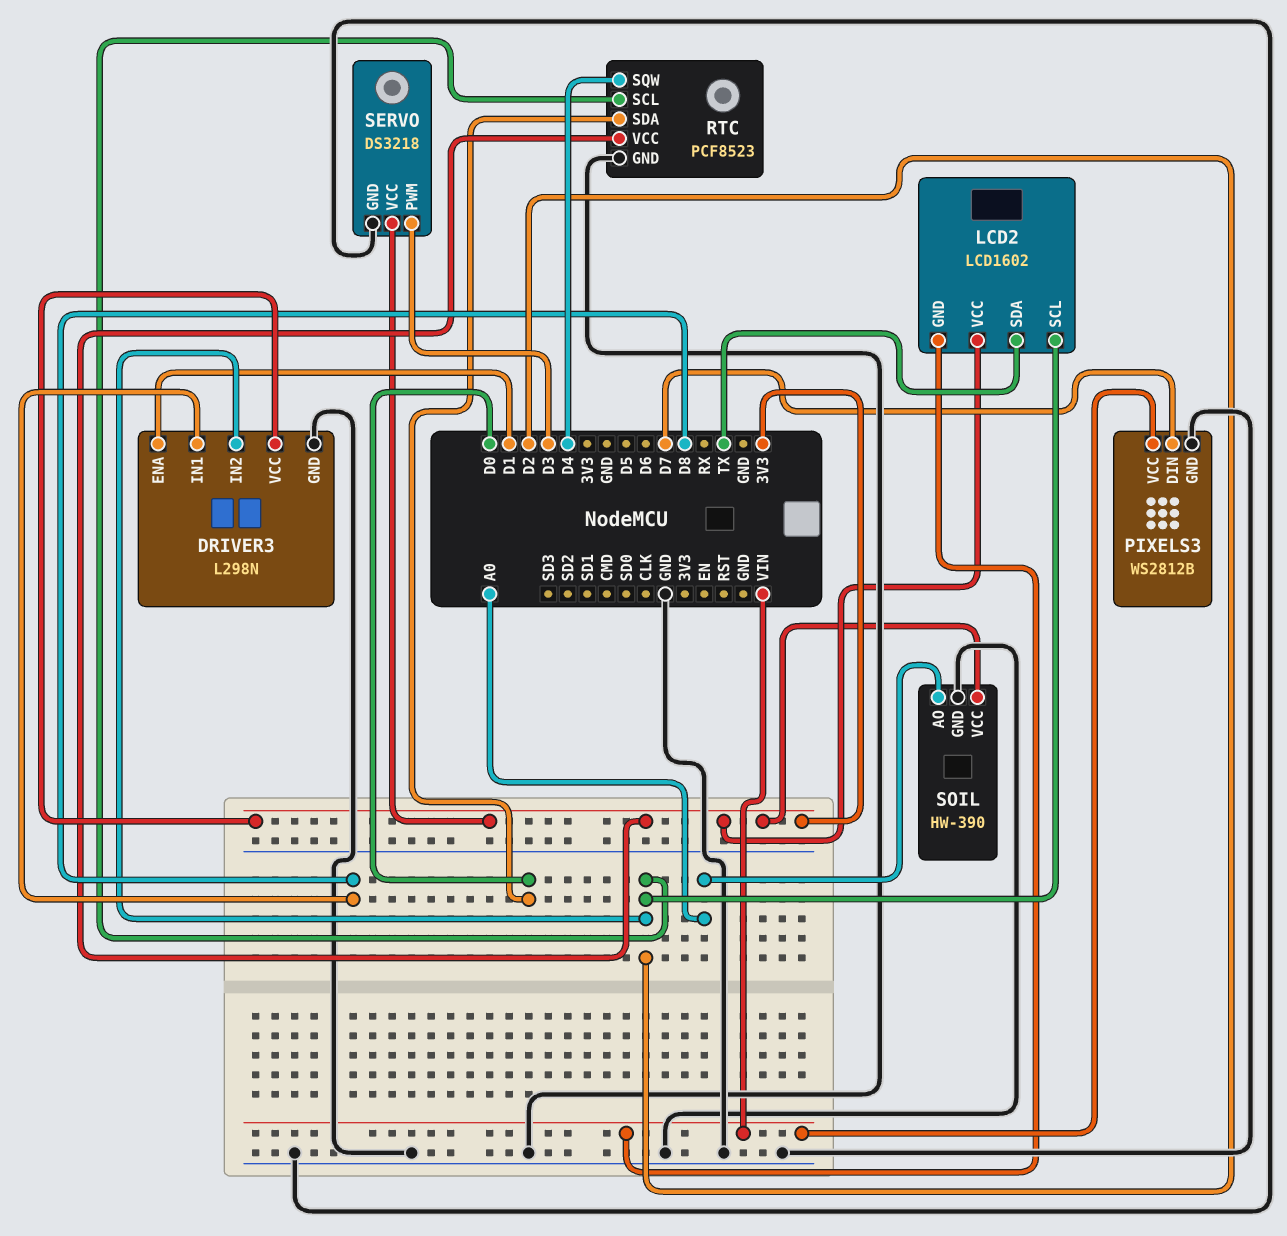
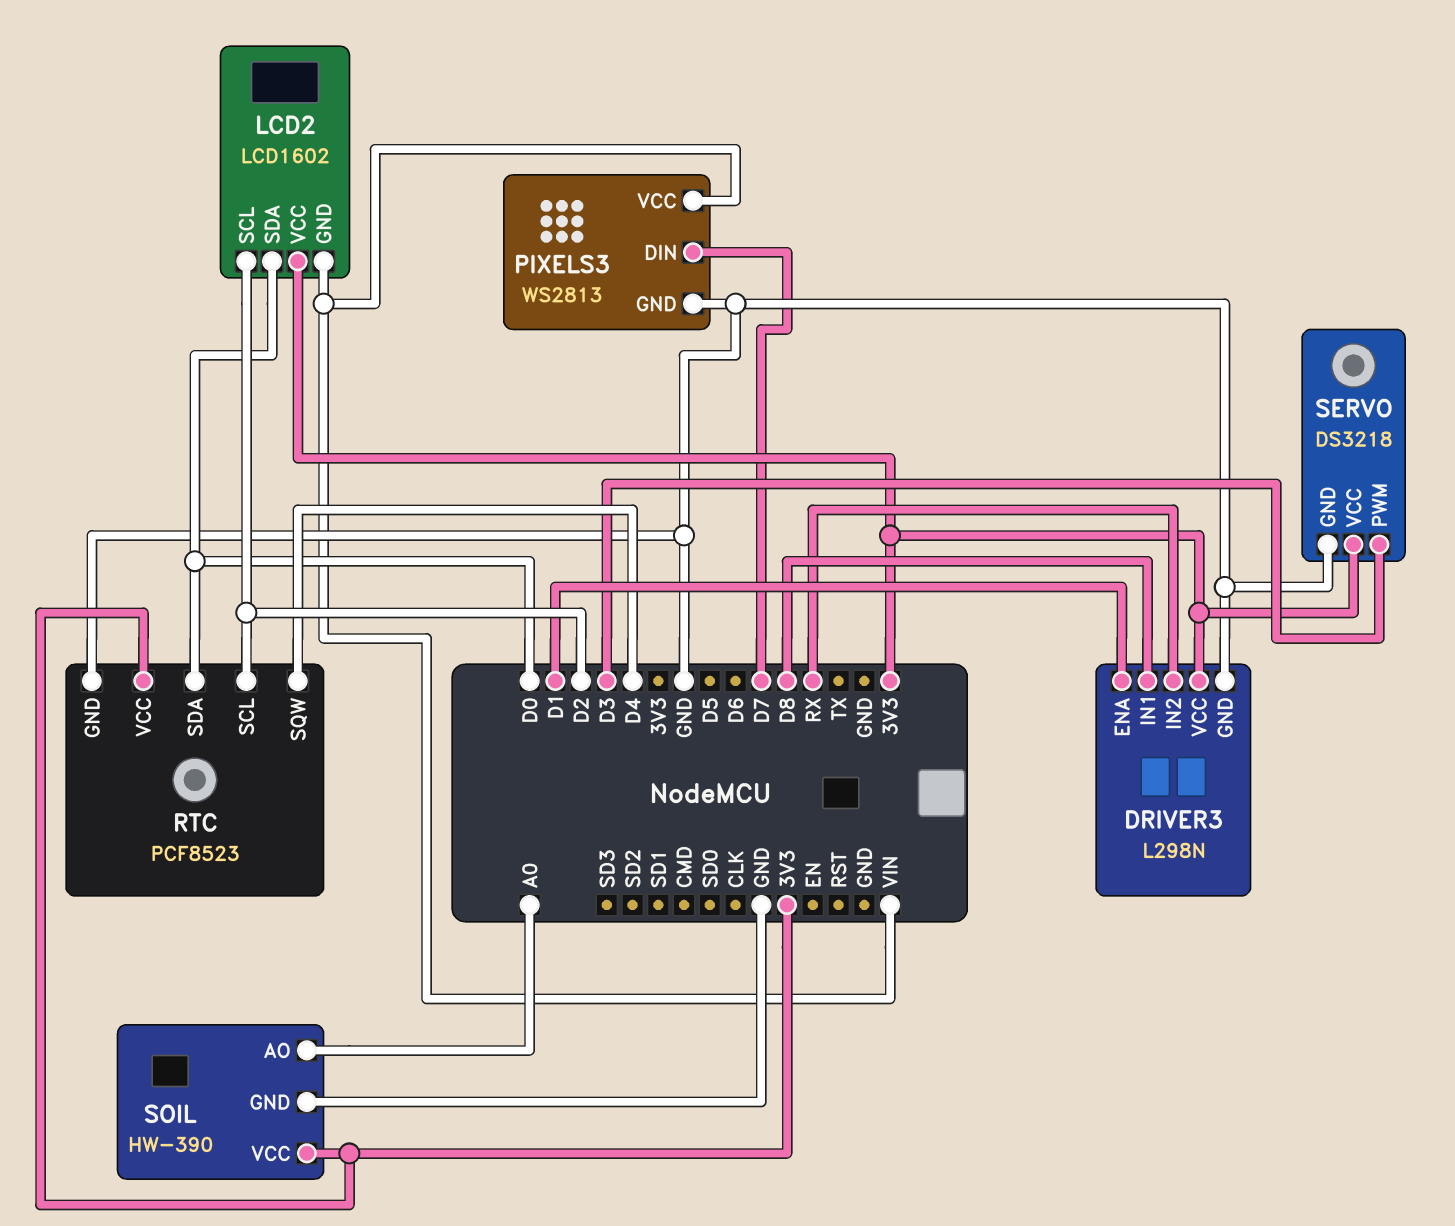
DRIVER3 pin IN2: D2 -> RX
LCD2 pin SDA: TX -> D0
PIXELS3: WS2812B -> WS2813

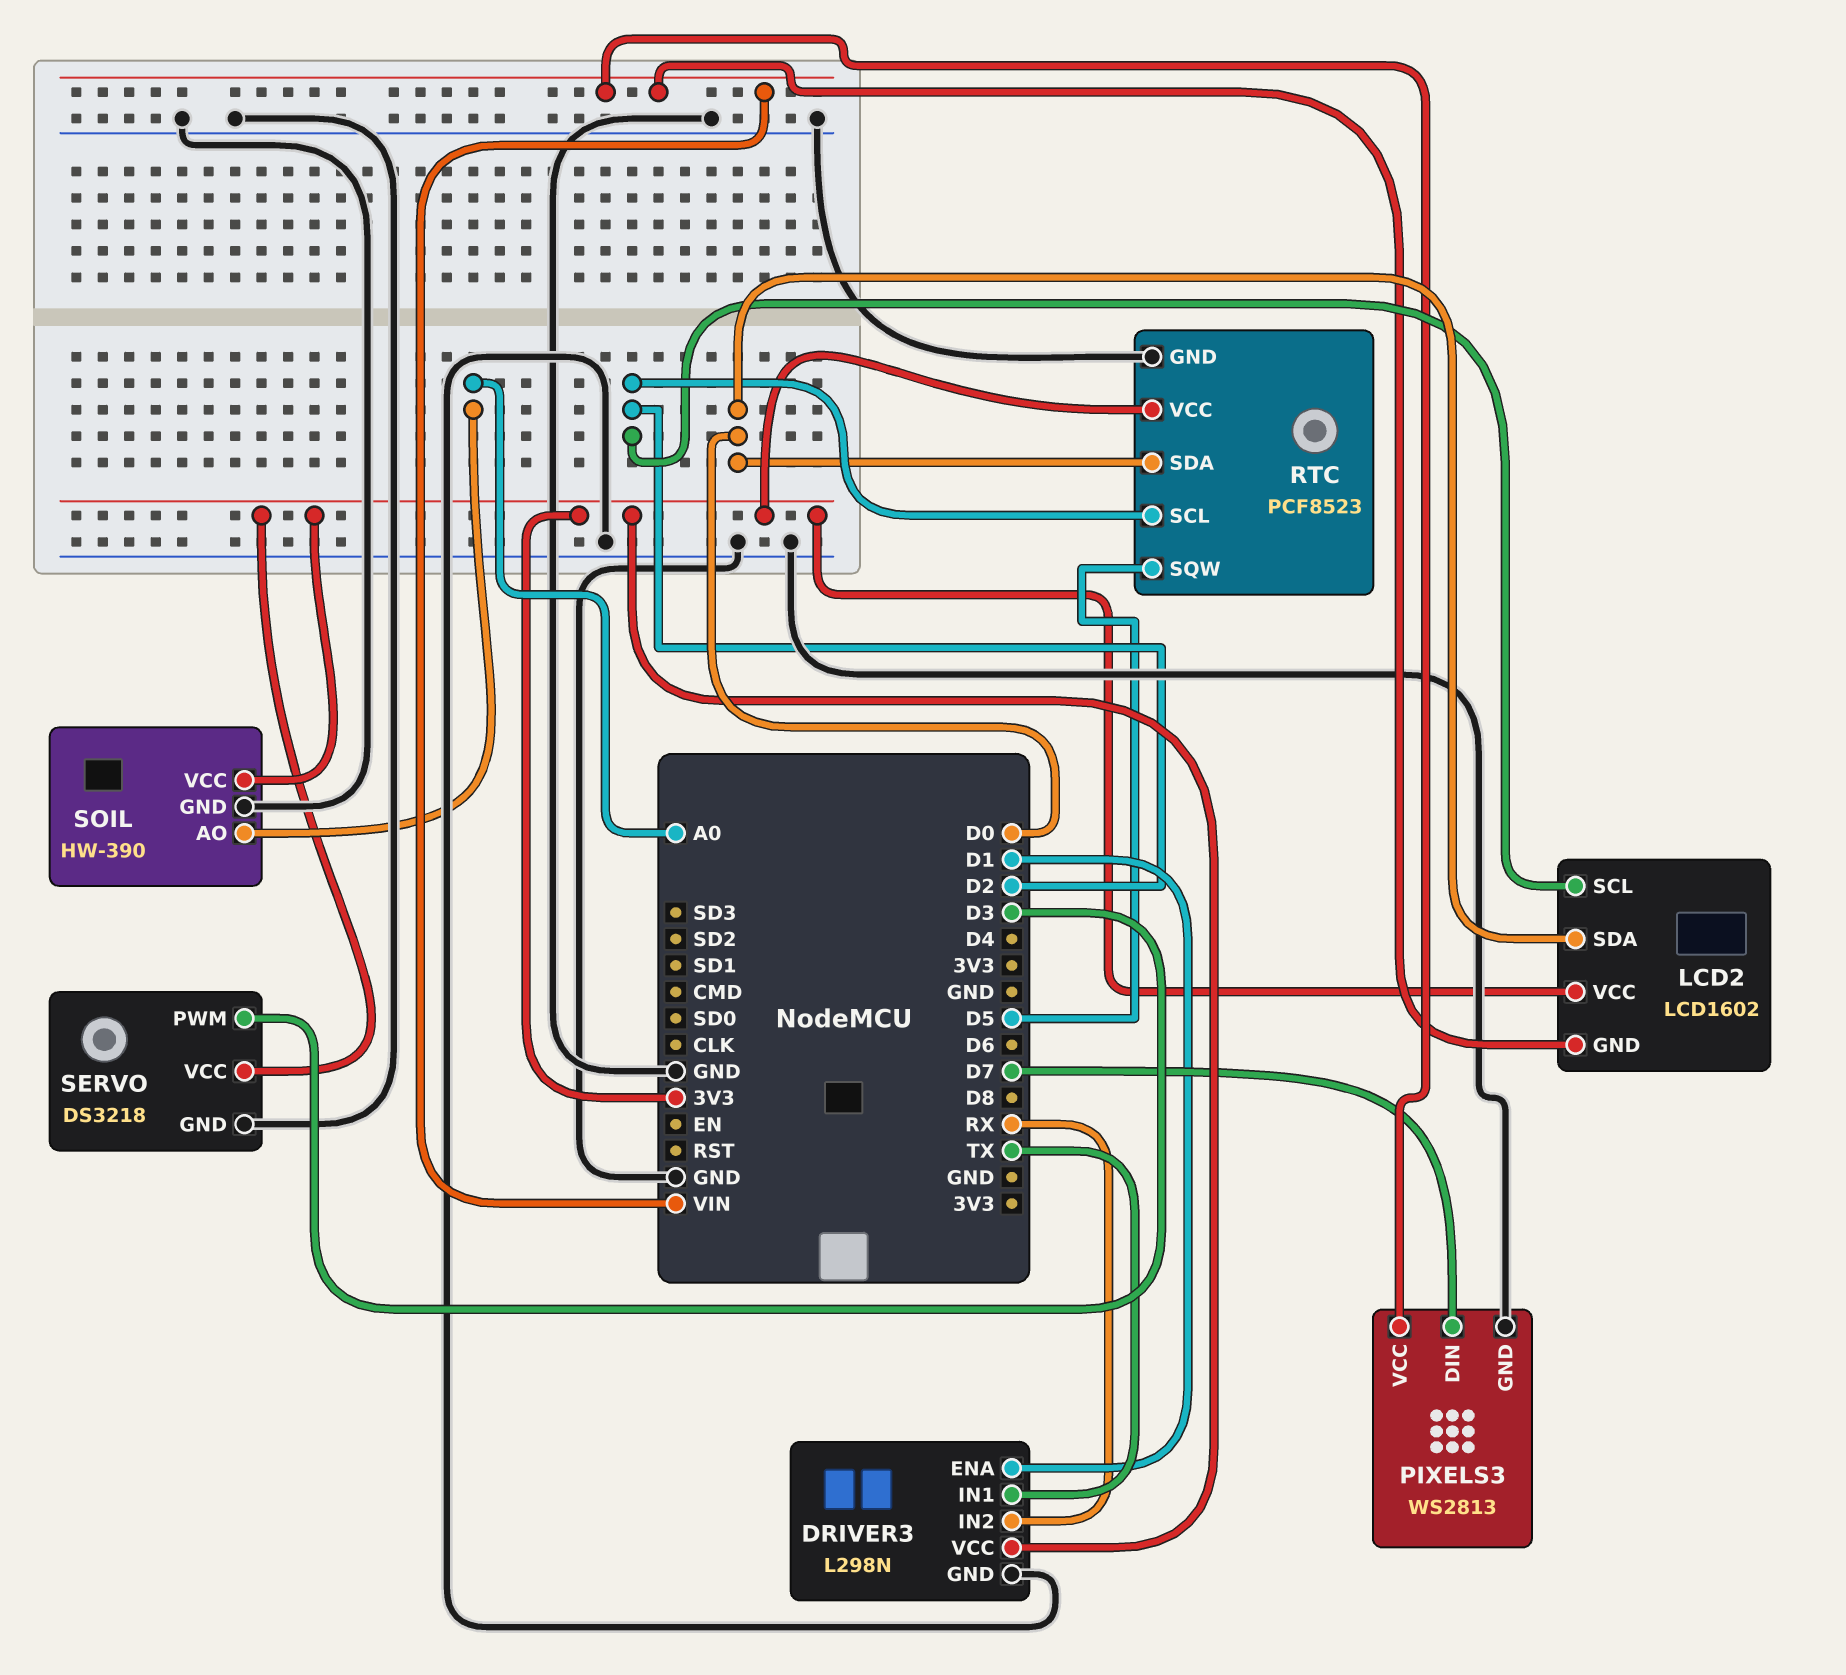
DRIVER3 pin IN1: D8 -> TX
RTC pin SQW: D4 -> D5

